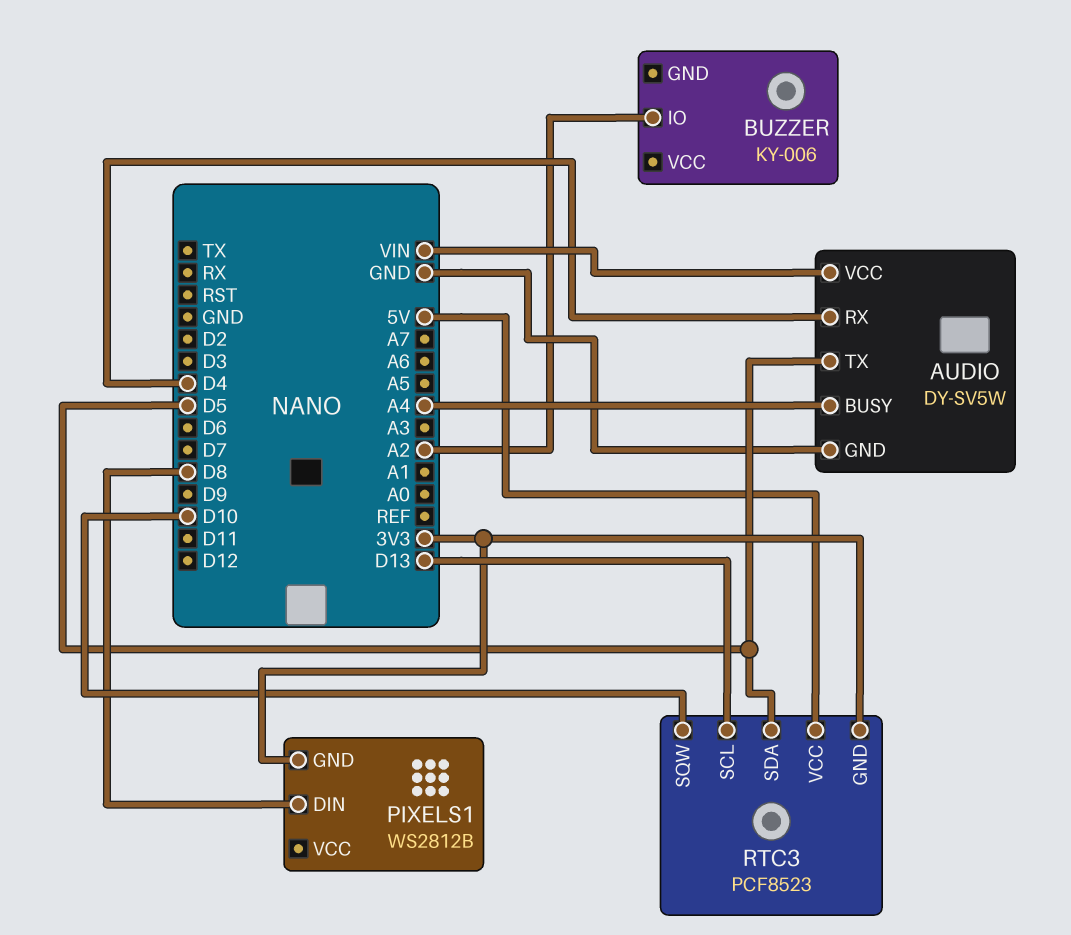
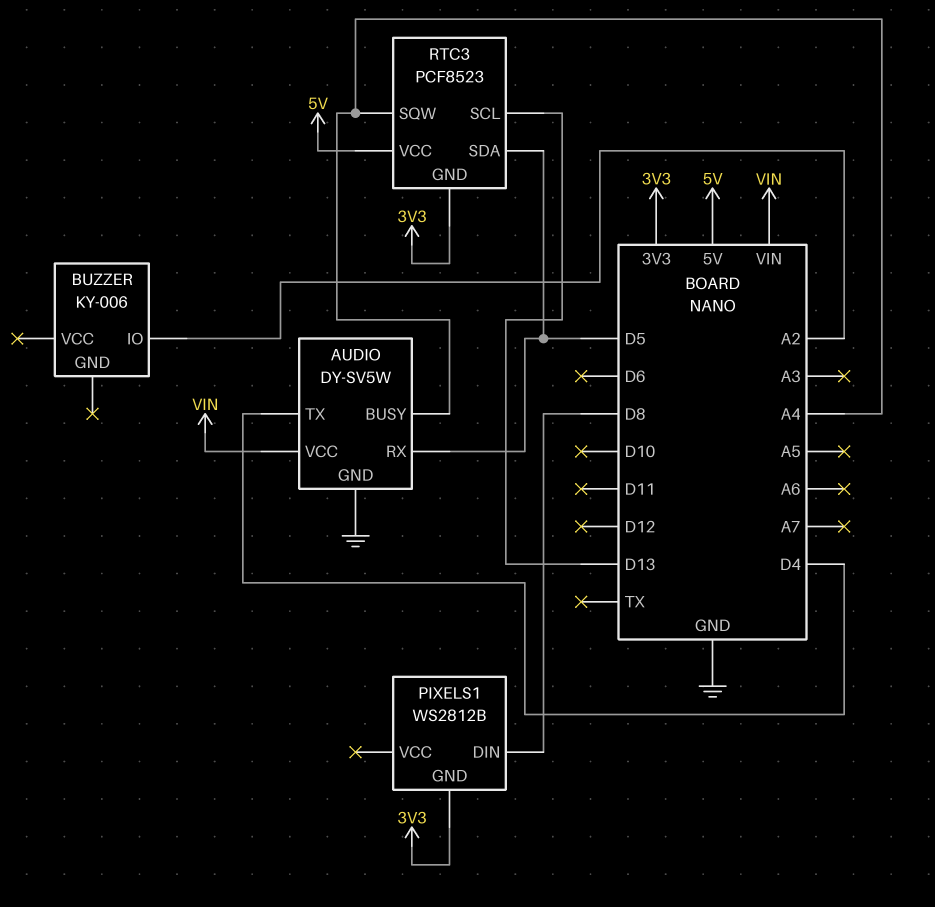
AUDIO pin RX: D4 -> D5
AUDIO pin TX: D5 -> D4
RTC3 pin SQW: D10 -> A4

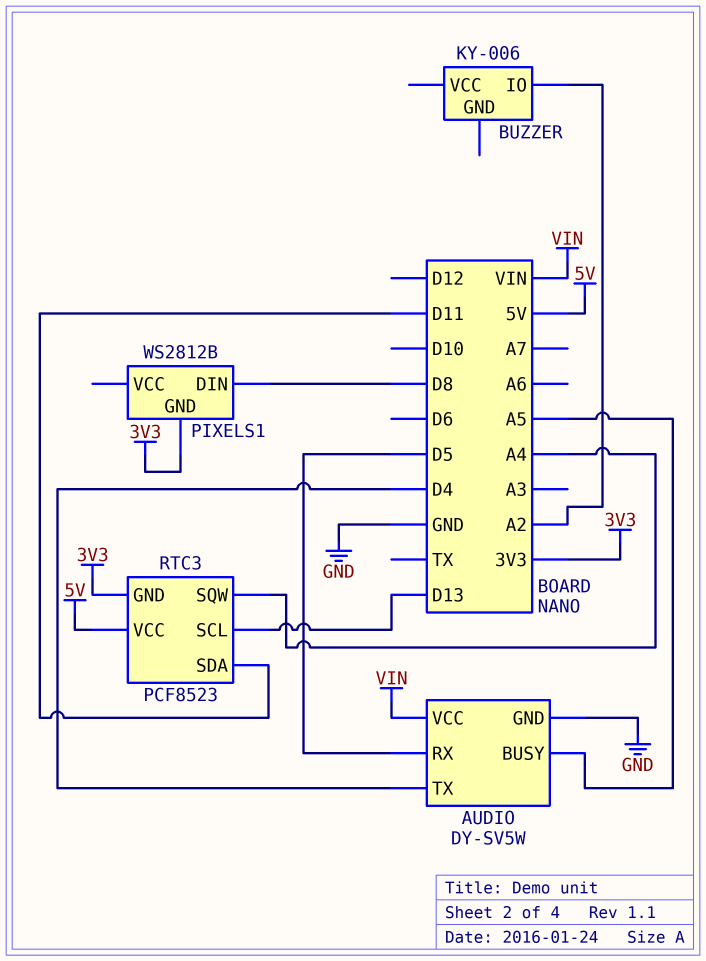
AUDIO pin BUSY: A4 -> A5
RTC3 pin SDA: D5 -> D11

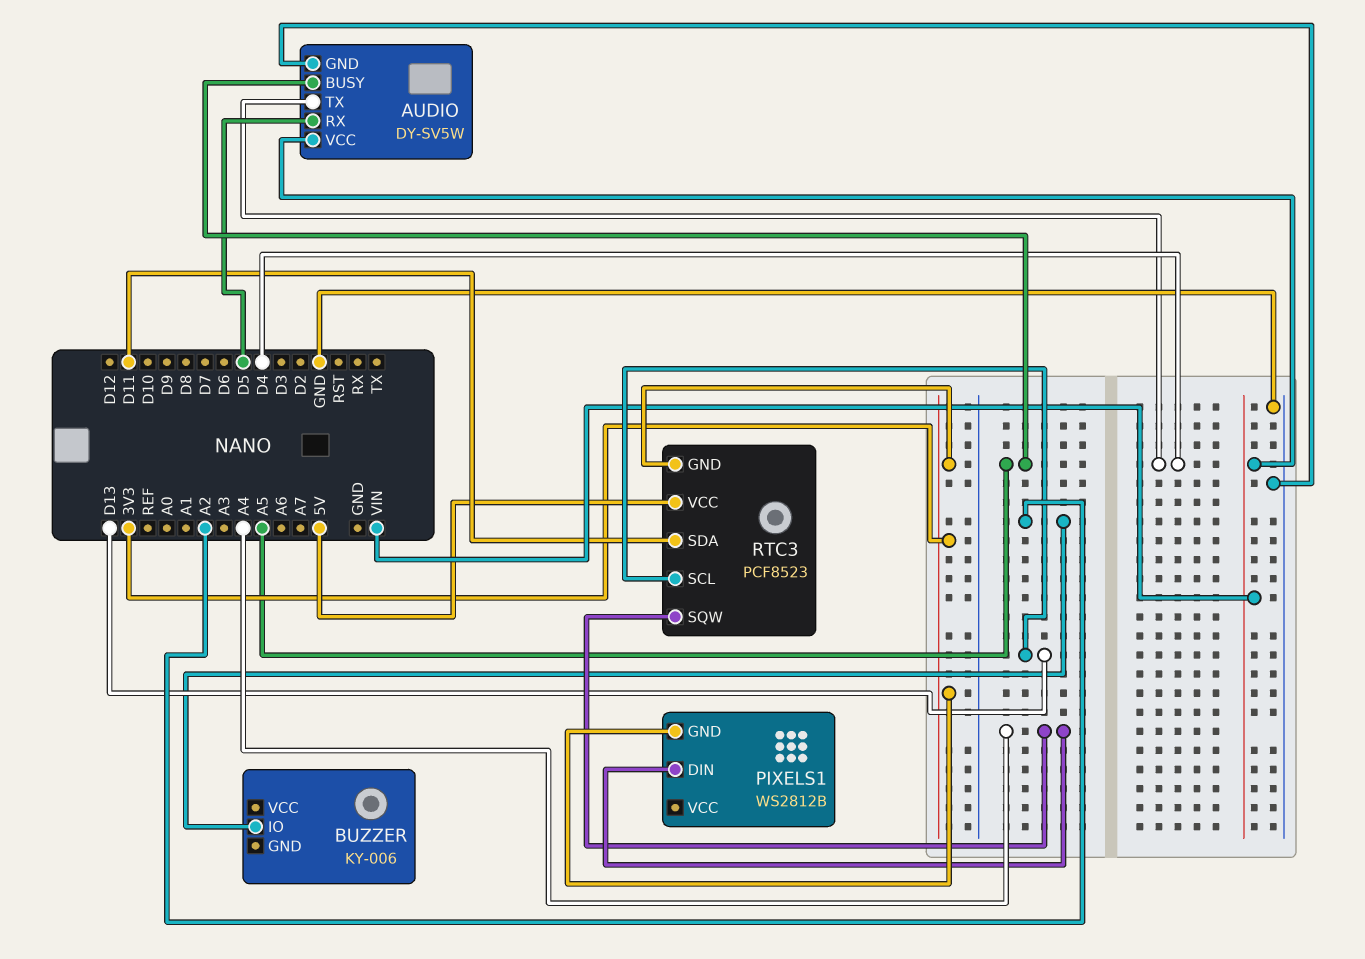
PIXELS1 pin DIN: D8 -> A4

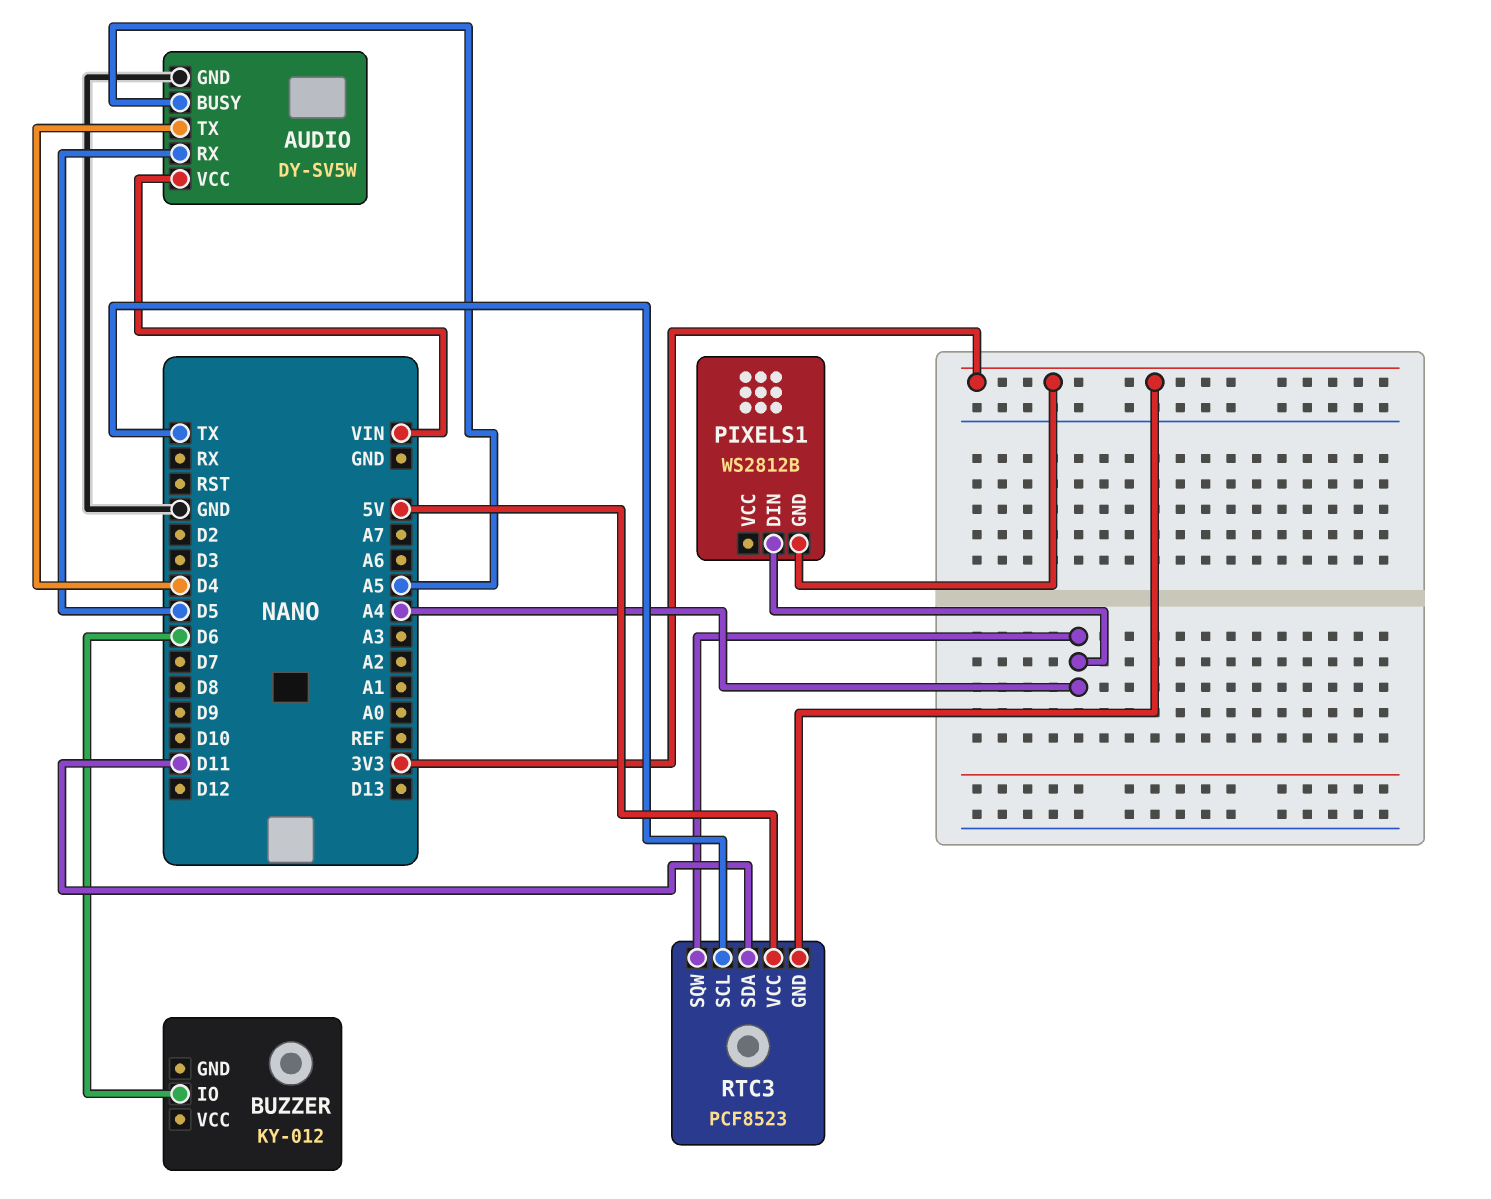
BUZZER: KY-006 -> KY-012
BUZZER pin IO: A2 -> D6
RTC3 pin SCL: D13 -> TX

